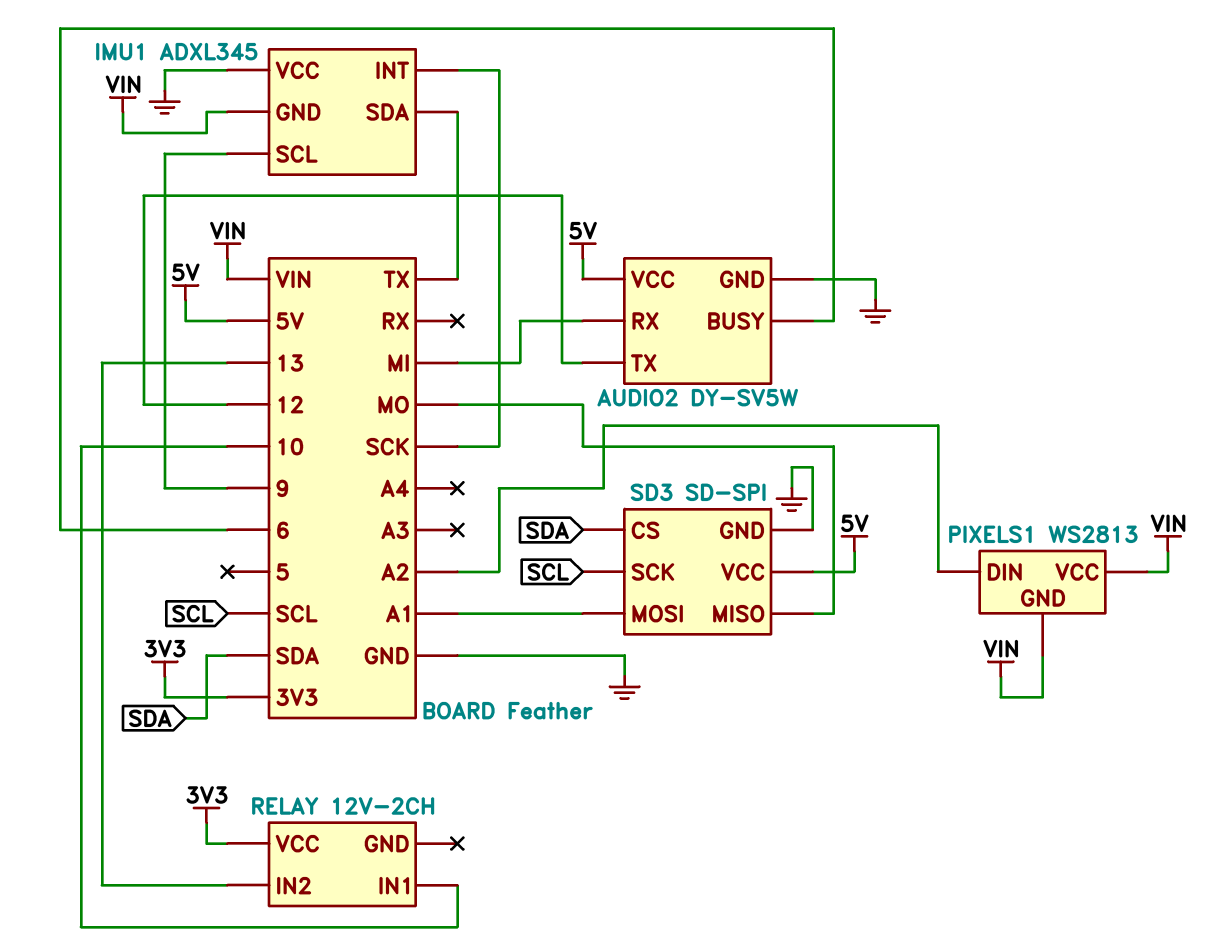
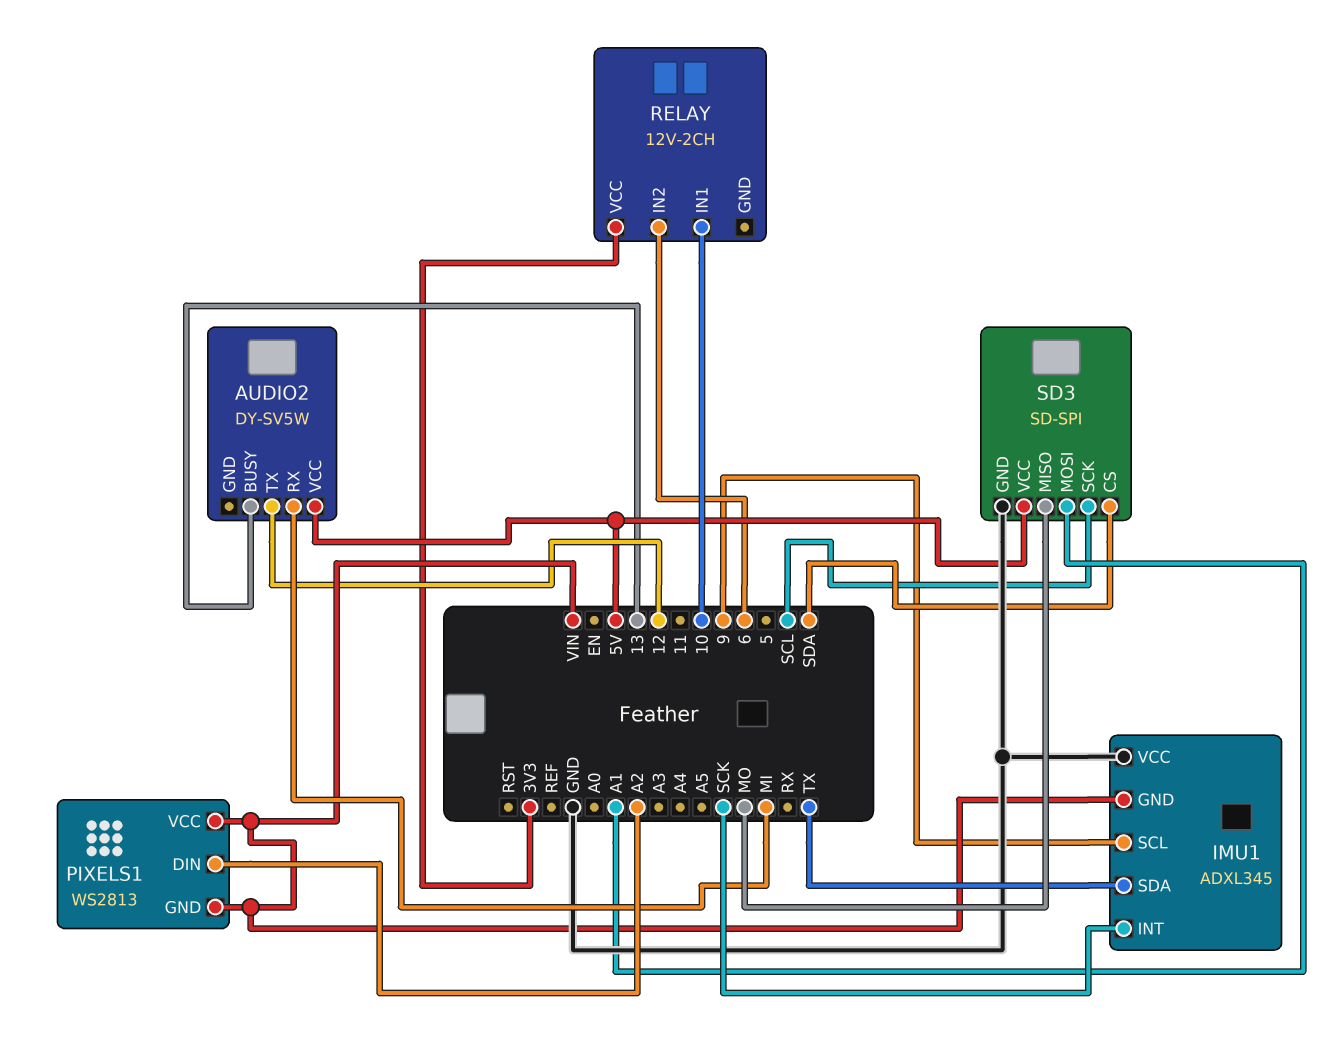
AUDIO2 pin BUSY: 6 -> 13
AUDIO2 pin GND: GND -> none
RELAY pin IN2: 13 -> 6

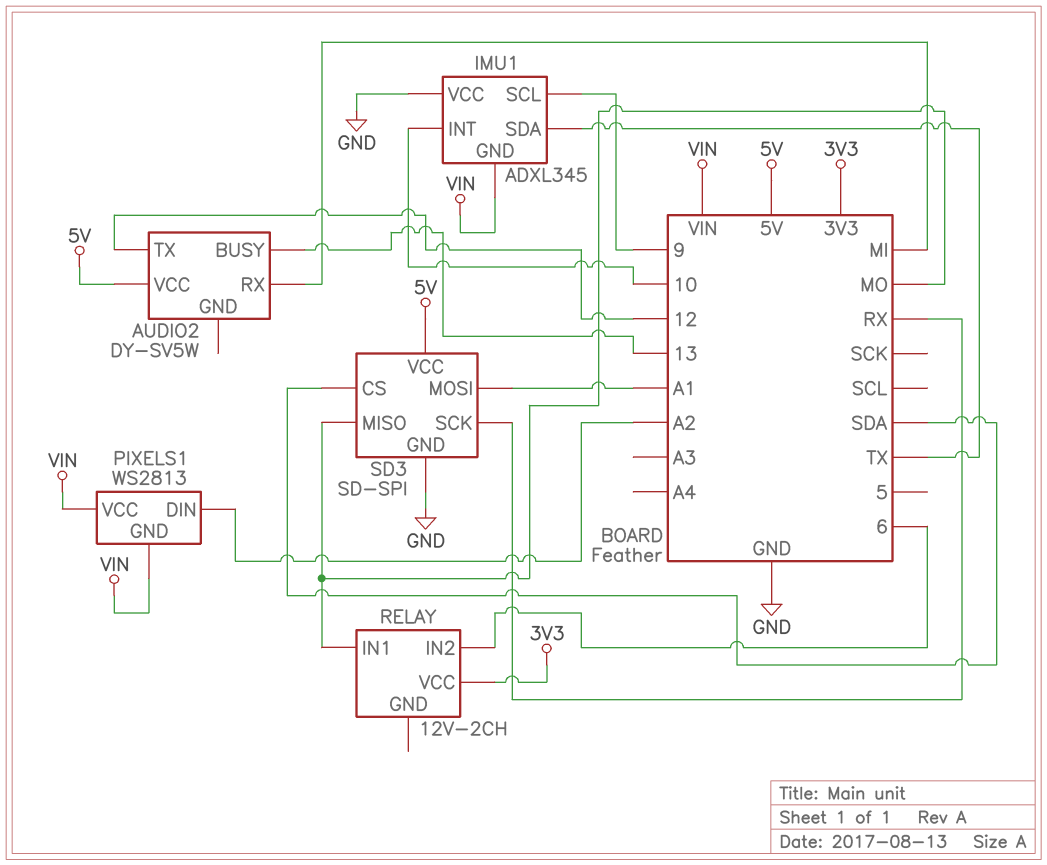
IMU1 pin INT: SCK -> 10
RELAY pin IN1: 10 -> MO
SD3 pin SCK: SCL -> RX

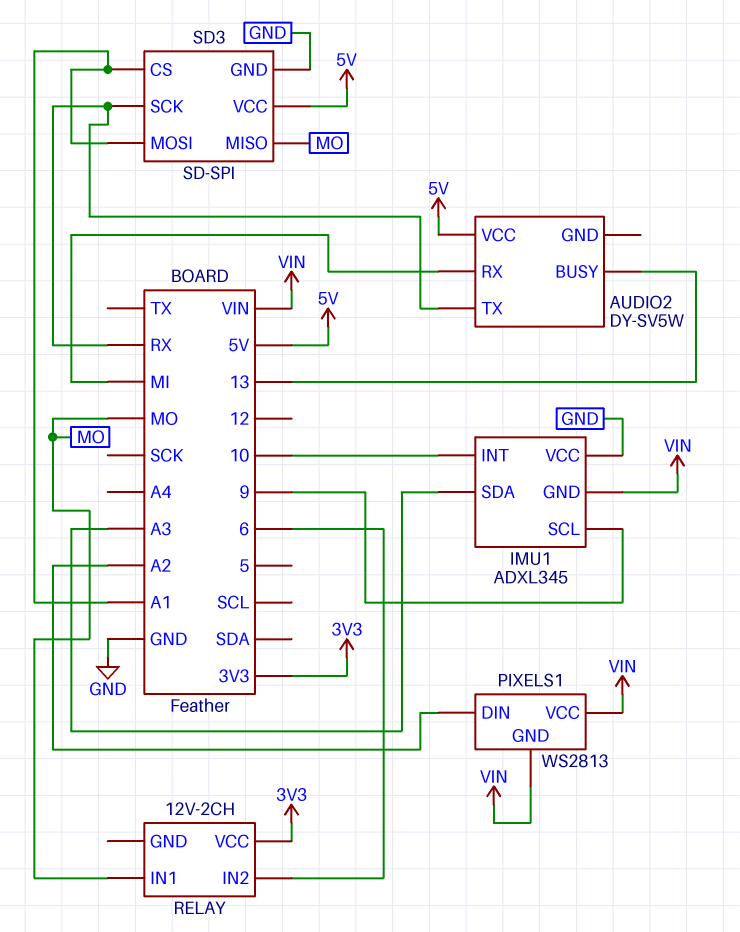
AUDIO2 pin TX: 12 -> RX
IMU1 pin SDA: TX -> A3
SD3 pin CS: SDA -> A1

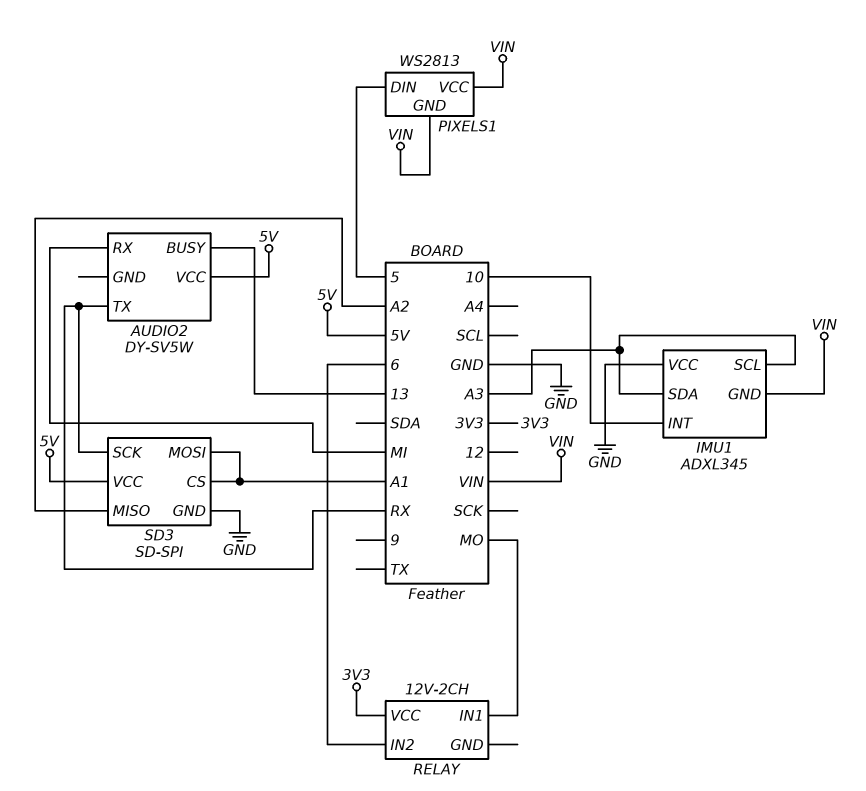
IMU1 pin SCL: 9 -> A3
PIXELS1 pin DIN: A2 -> 5
SD3 pin MISO: MO -> A2

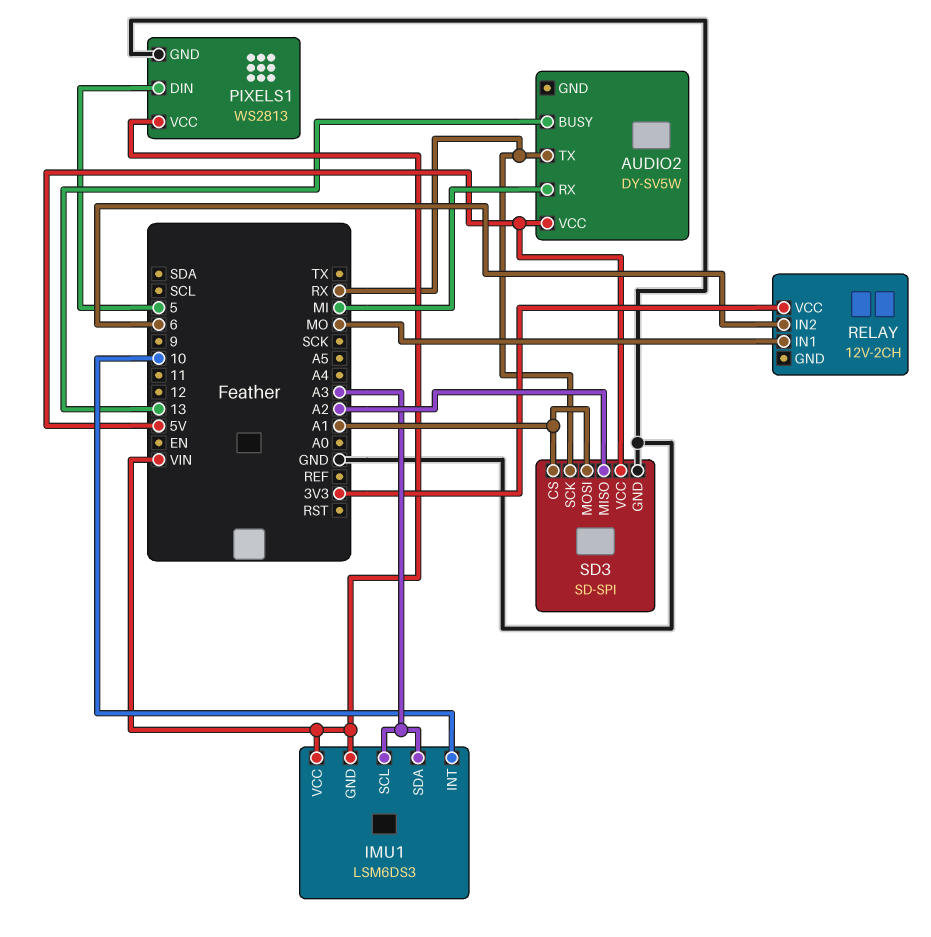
IMU1: ADXL345 -> LSM6DS3
IMU1 pin VCC: GND -> VIN
PIXELS1 pin GND: VIN -> GND

